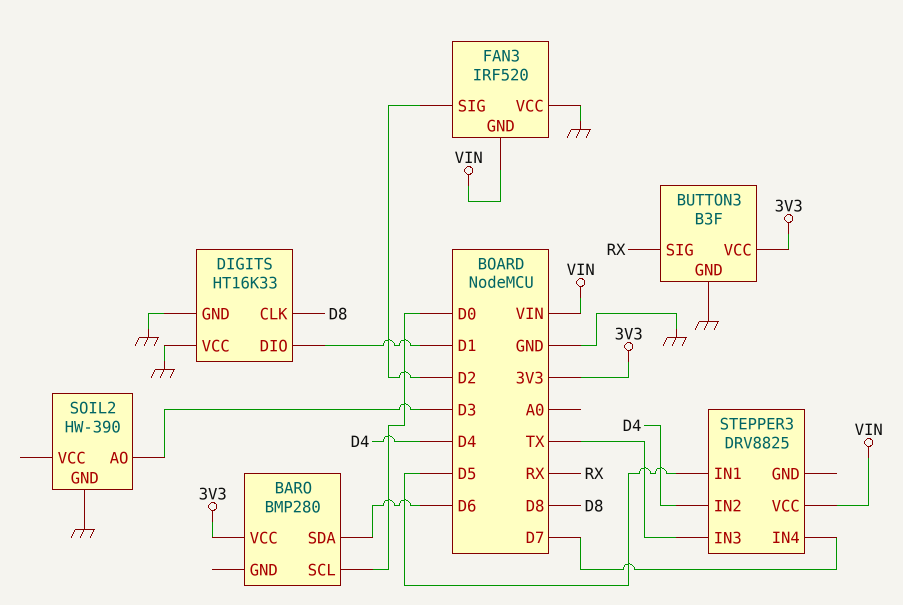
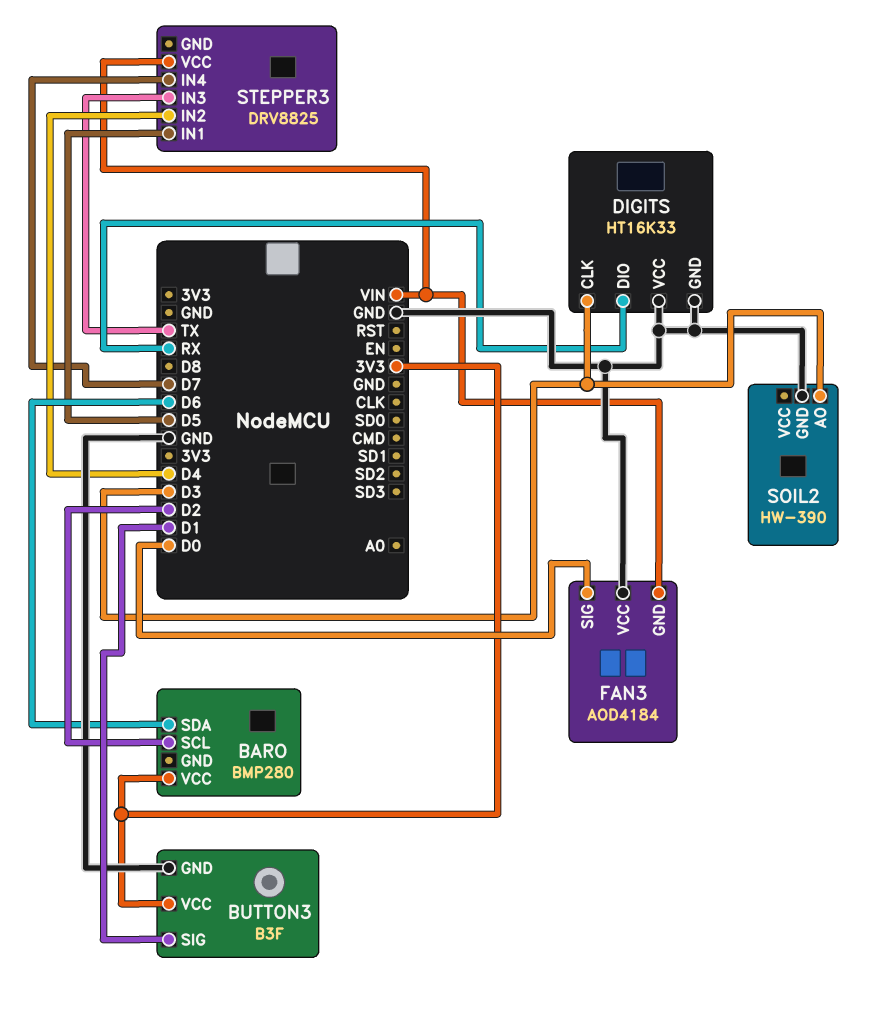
BARO pin SCL: D0 -> D2
BUTTON3 pin SIG: RX -> D1
DIGITS pin CLK: D8 -> D3
DIGITS pin DIO: D1 -> RX
FAN3: IRF520 -> AOD4184
FAN3 pin SIG: D2 -> D0

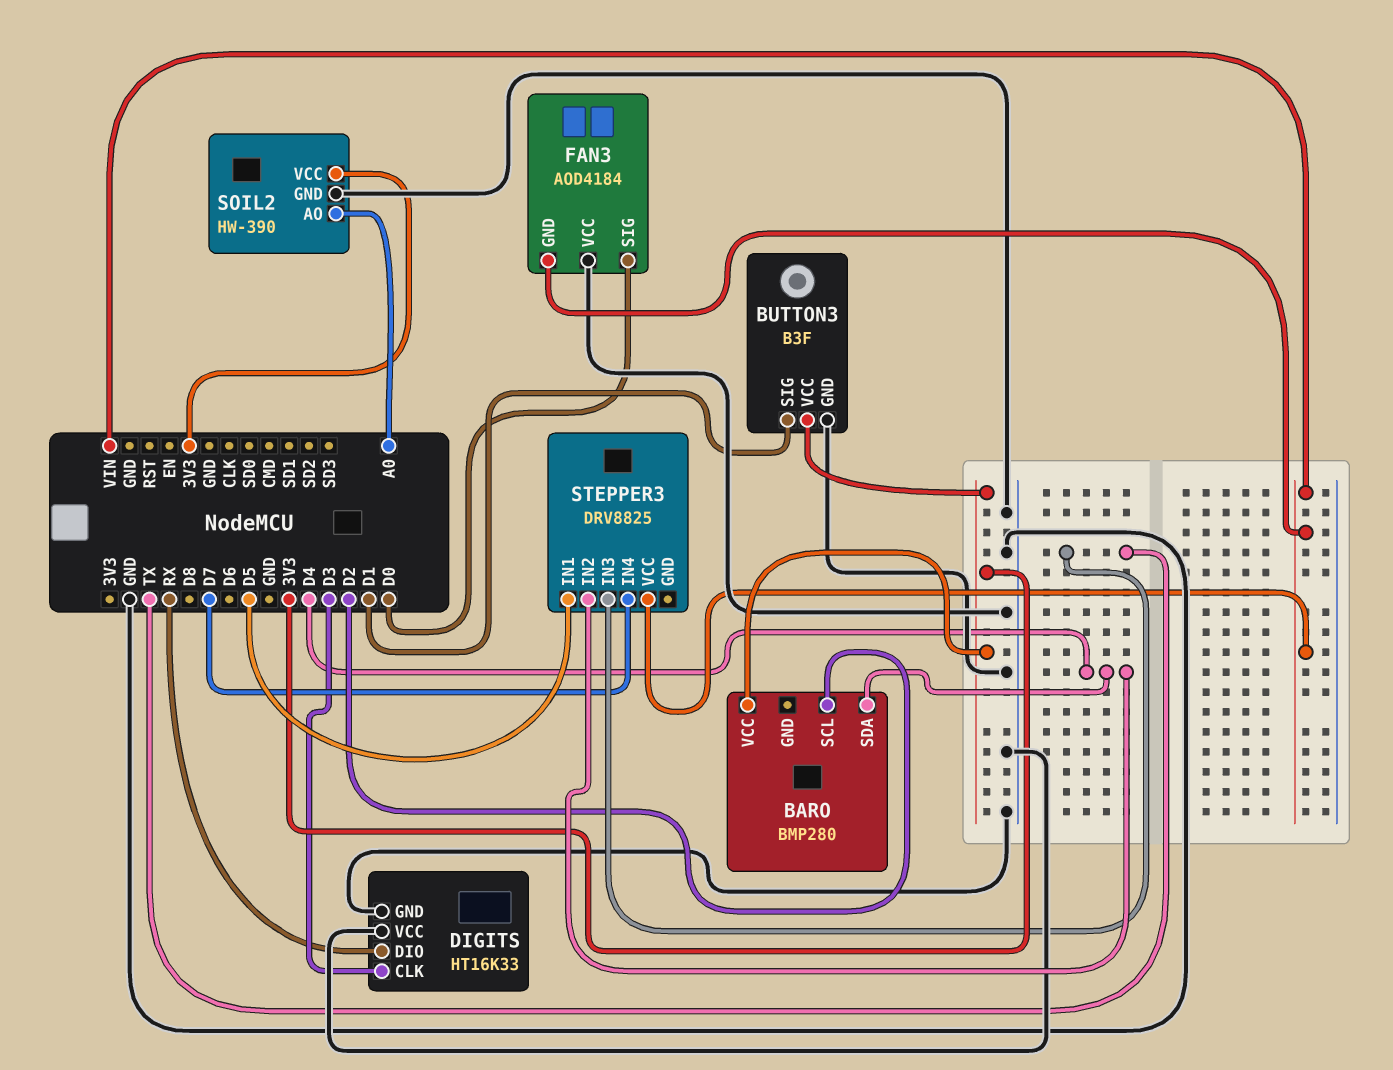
BARO pin SDA: D6 -> D4
SOIL2 pin AO: D3 -> A0
SOIL2 pin VCC: none -> 3V3

